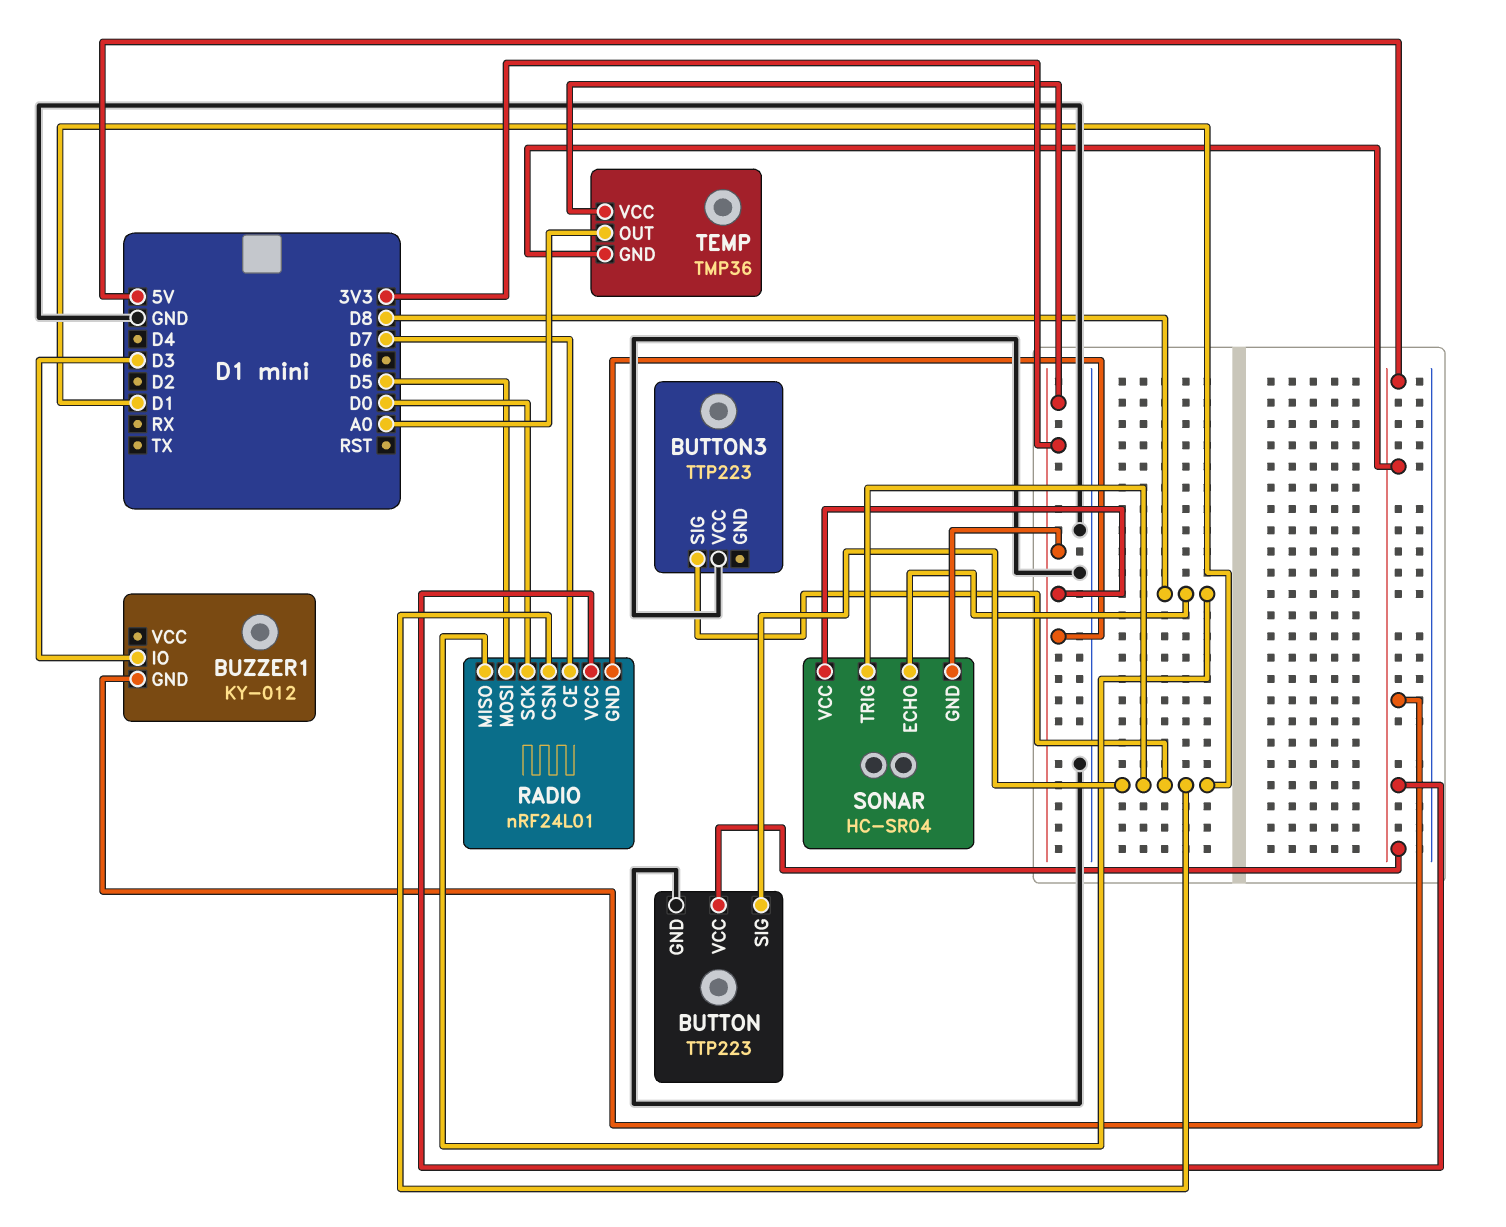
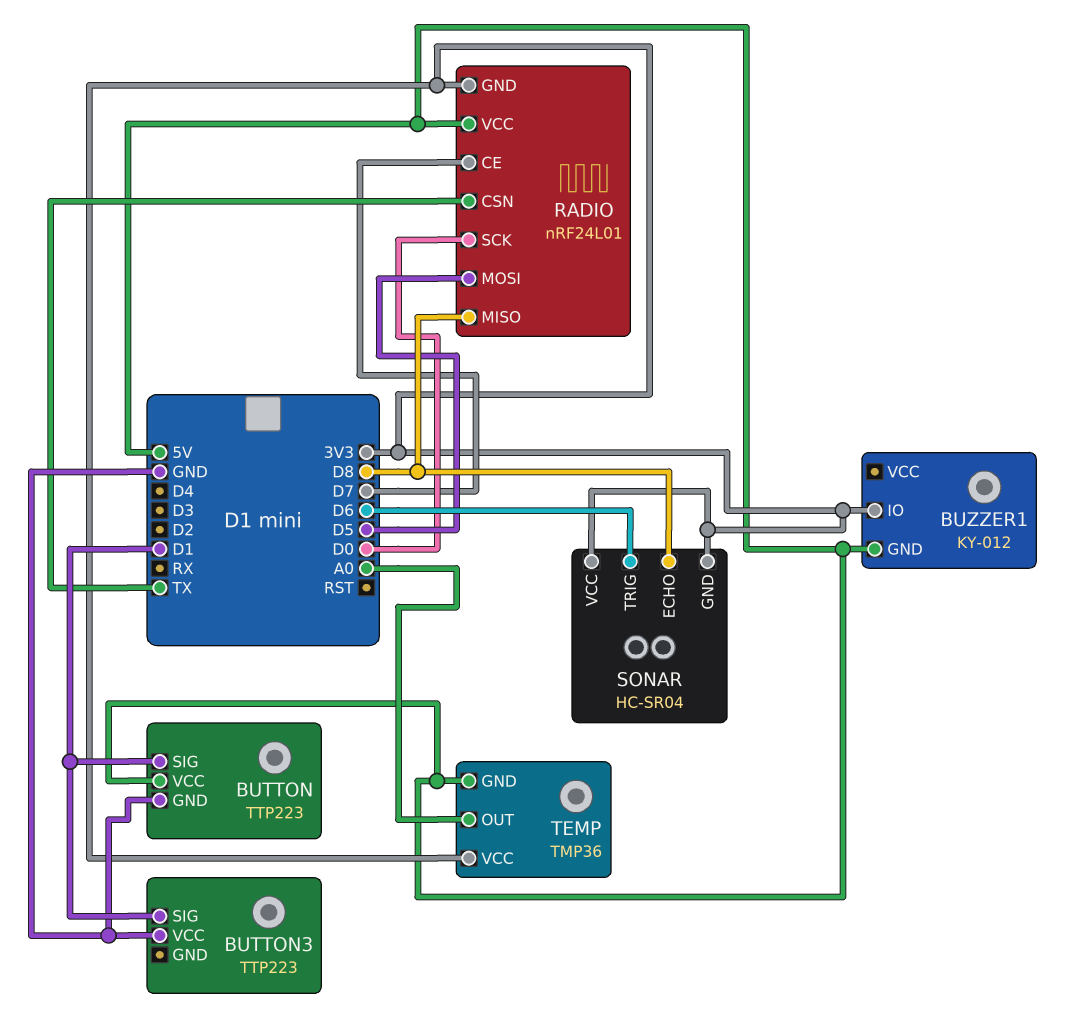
BUZZER1 pin IO: D3 -> 3V3
RADIO pin CSN: D1 -> TX
SONAR pin TRIG: D1 -> D6

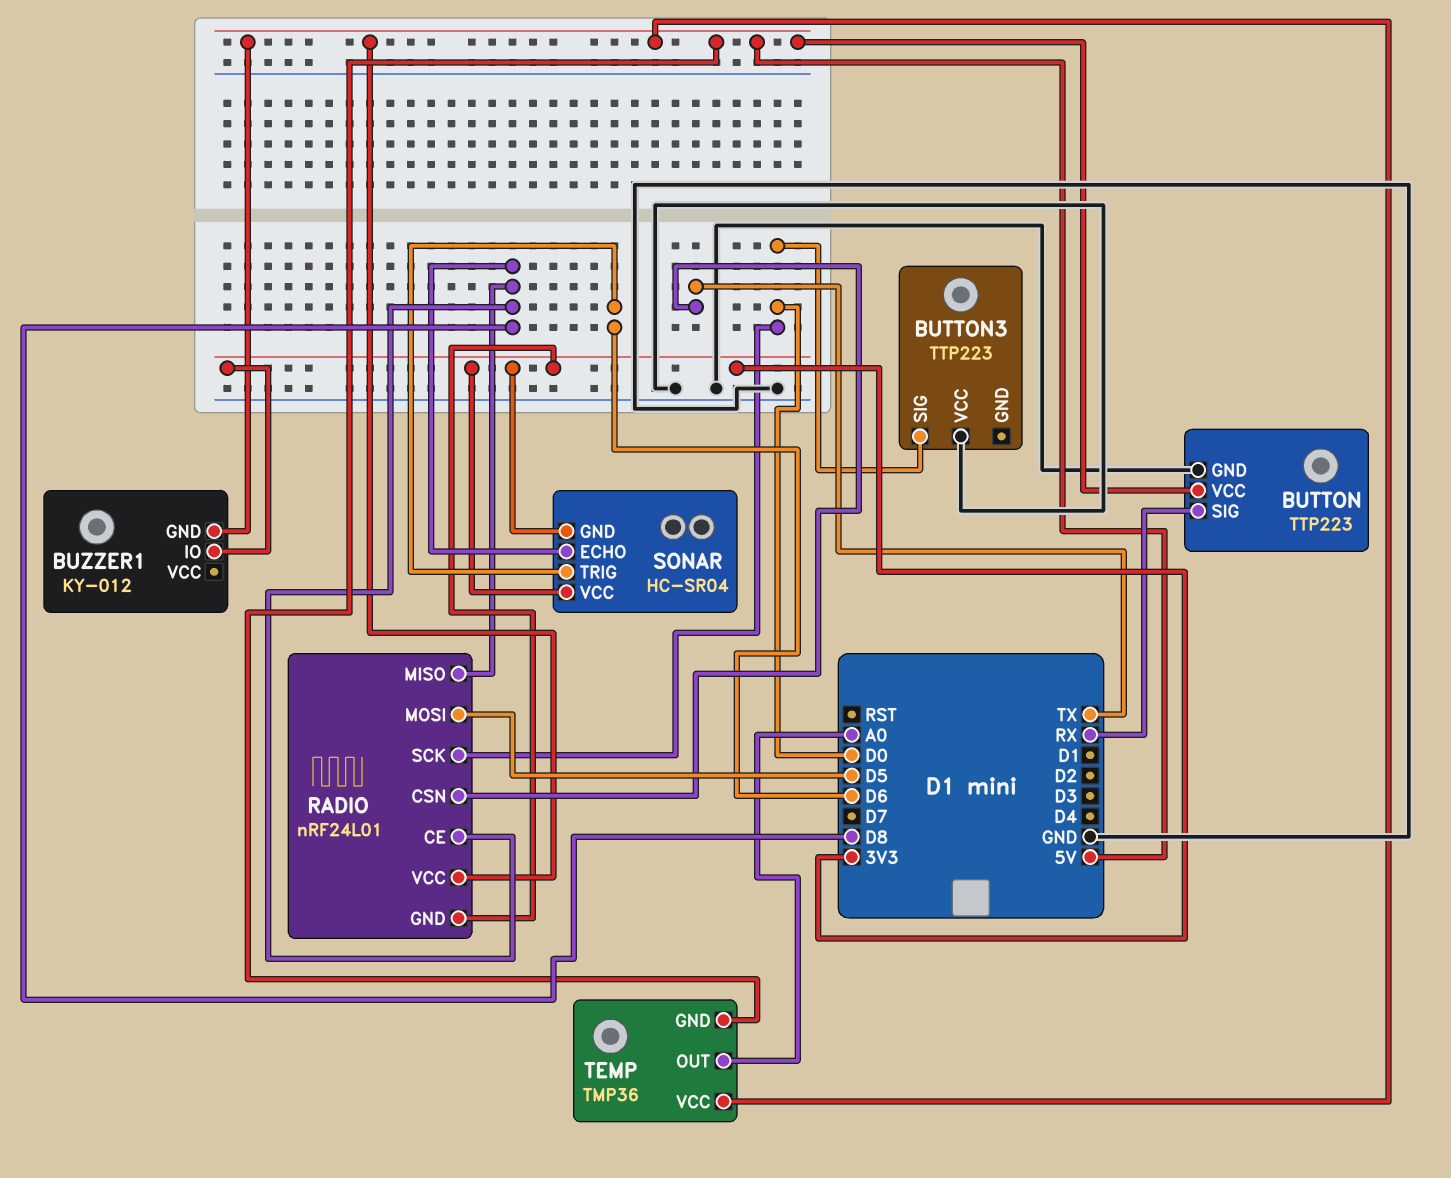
BUTTON pin SIG: D1 -> RX
BUTTON3 pin SIG: D1 -> D0
RADIO pin CE: D7 -> D8
TEMP pin VCC: 3V3 -> 5V

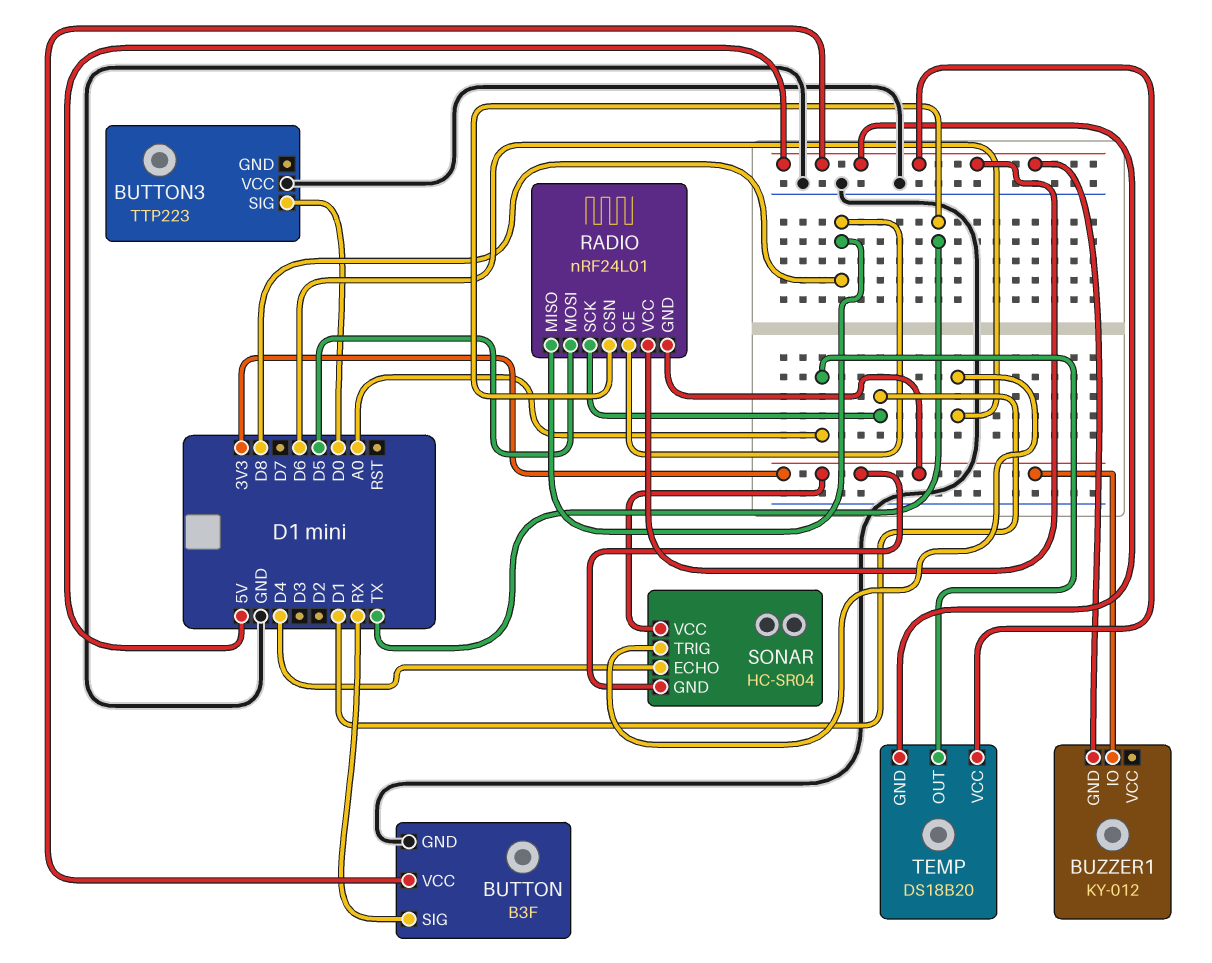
BUTTON: TTP223 -> B3F
RADIO pin SCK: D0 -> D1
SONAR pin ECHO: D8 -> D4
TEMP: TMP36 -> DS18B20

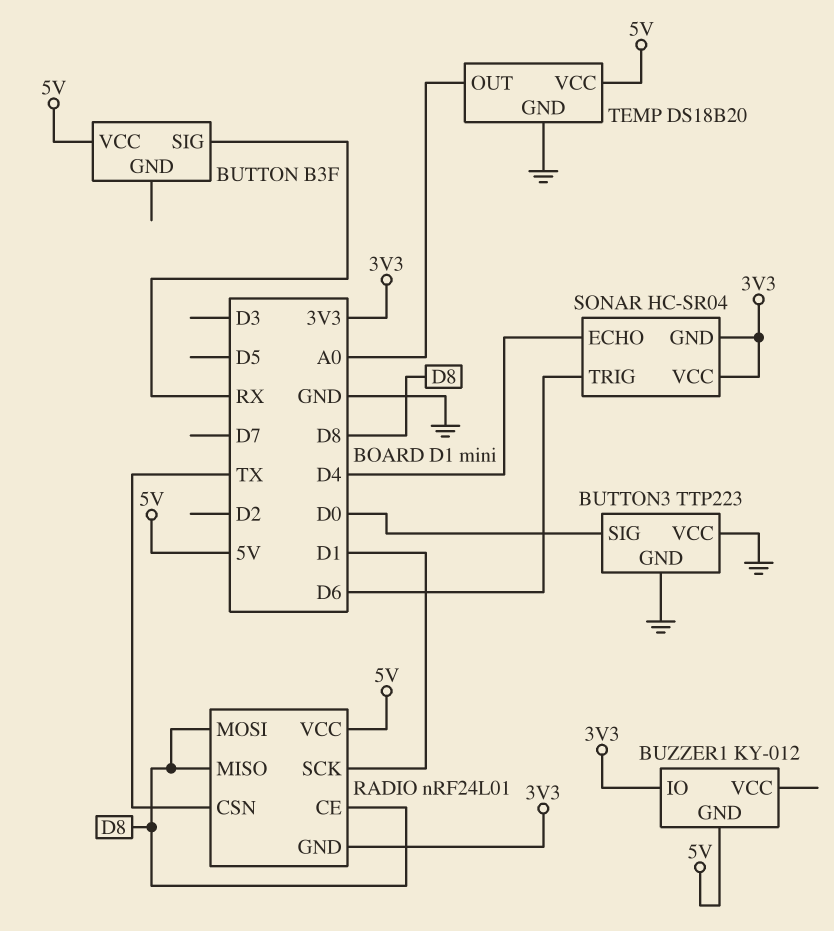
BUTTON pin GND: GND -> none
BUTTON3 pin GND: none -> GND
RADIO pin MOSI: D5 -> D8
TEMP pin GND: 5V -> GND

